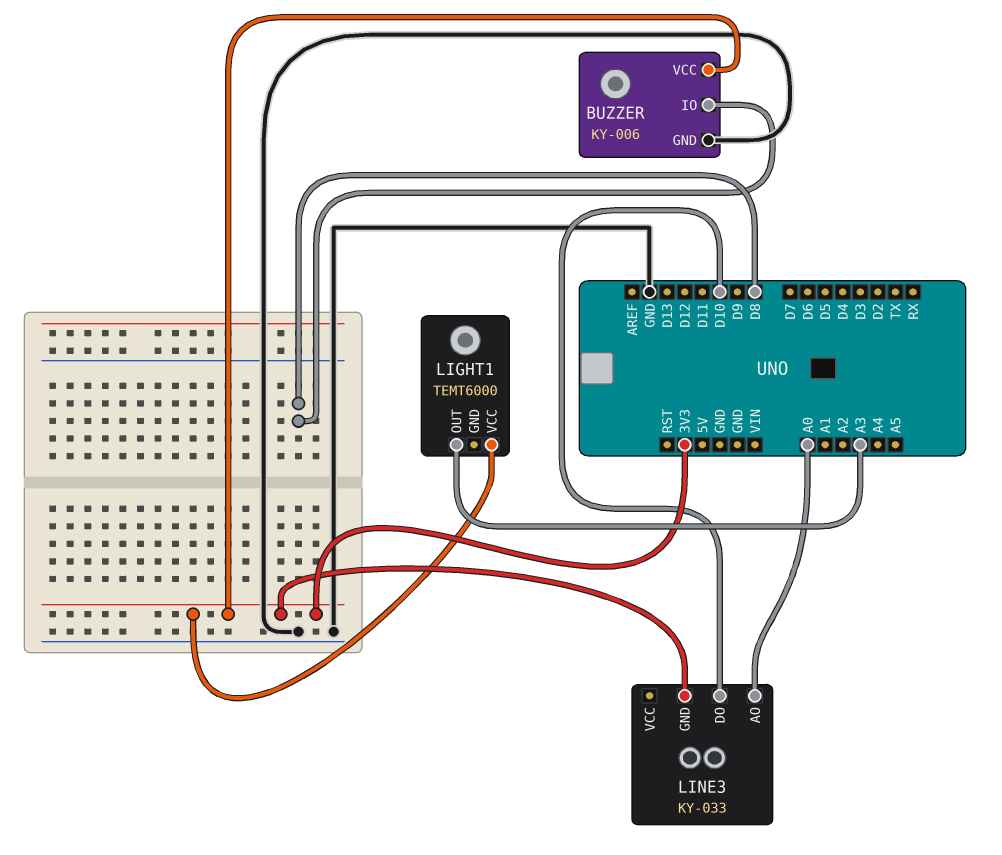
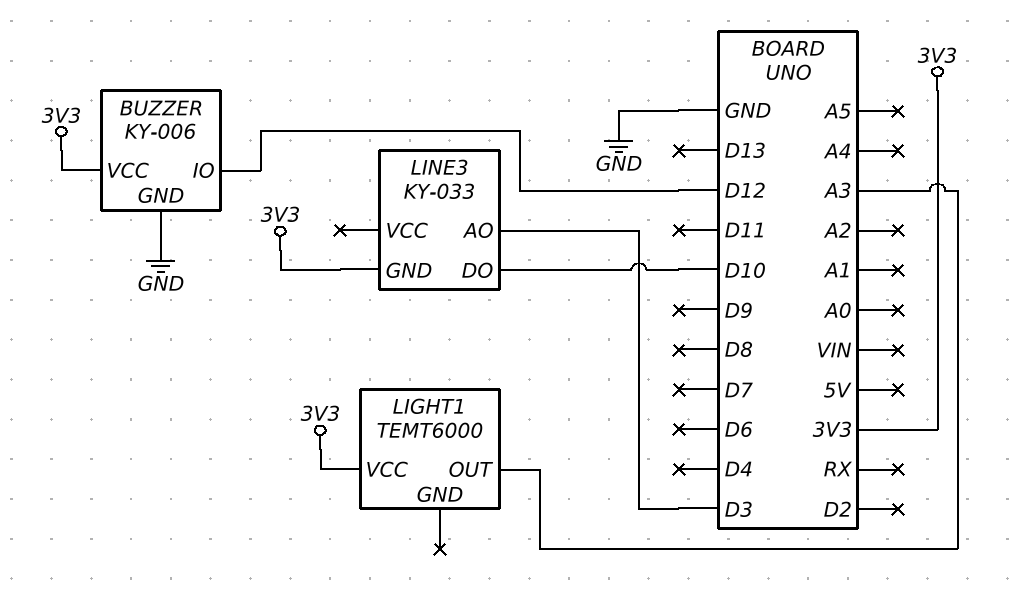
BUZZER pin IO: D8 -> D12
LINE3 pin AO: A0 -> D3

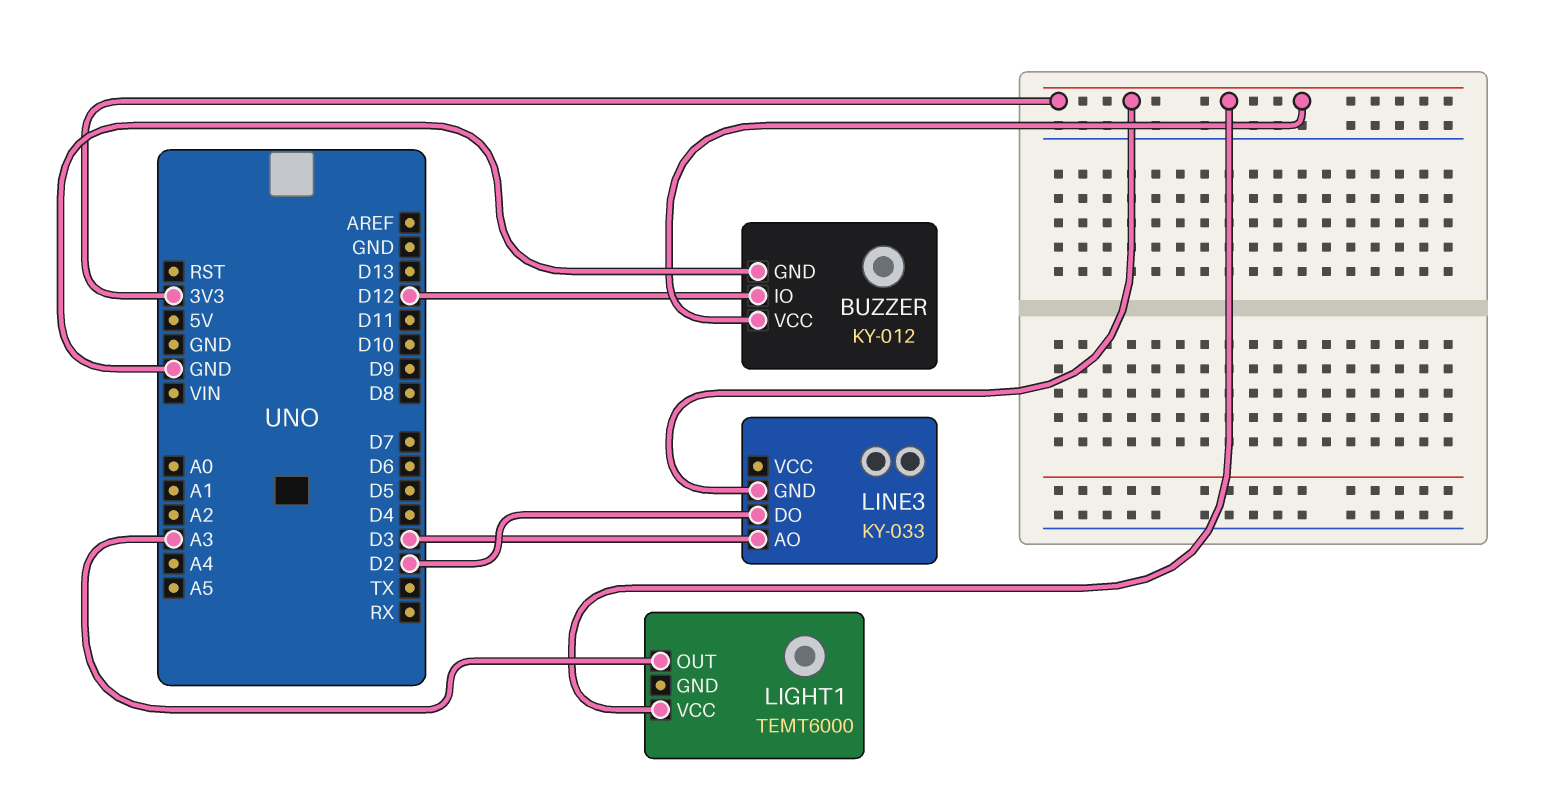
BUZZER: KY-006 -> KY-012
LINE3 pin DO: D10 -> D2

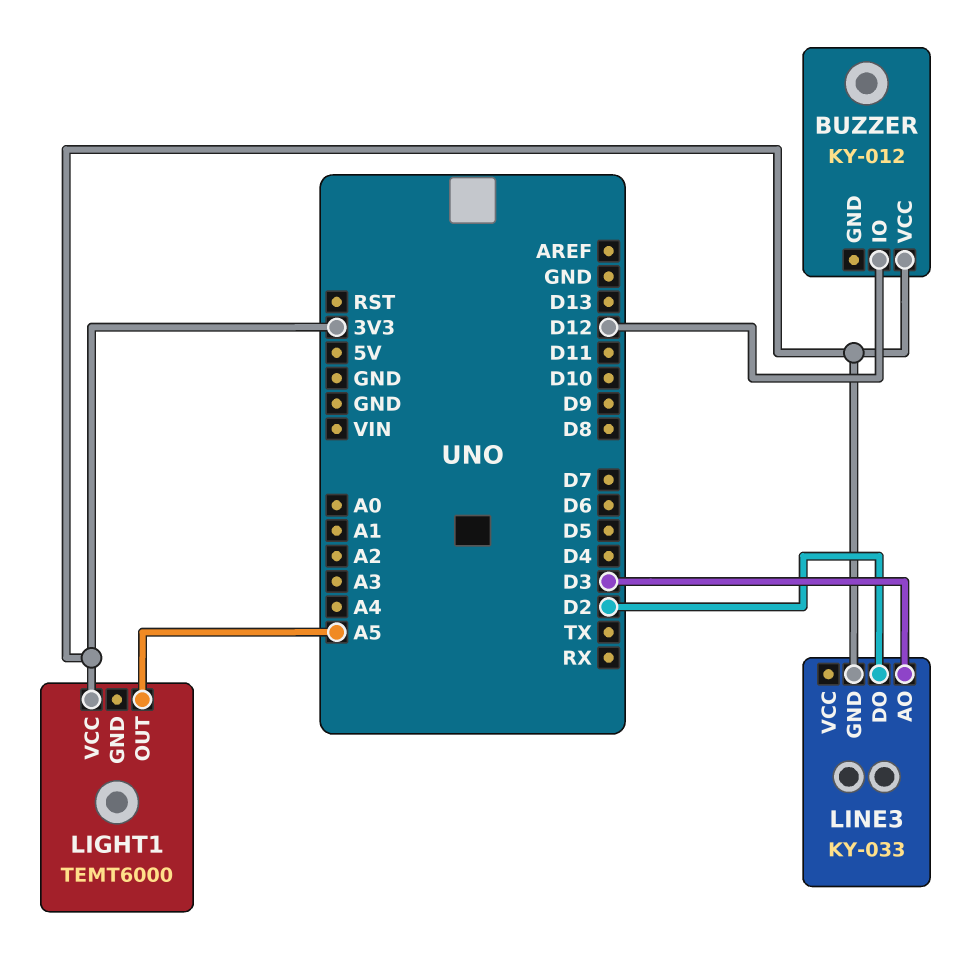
BUZZER pin GND: GND -> none
LIGHT1 pin OUT: A3 -> A5

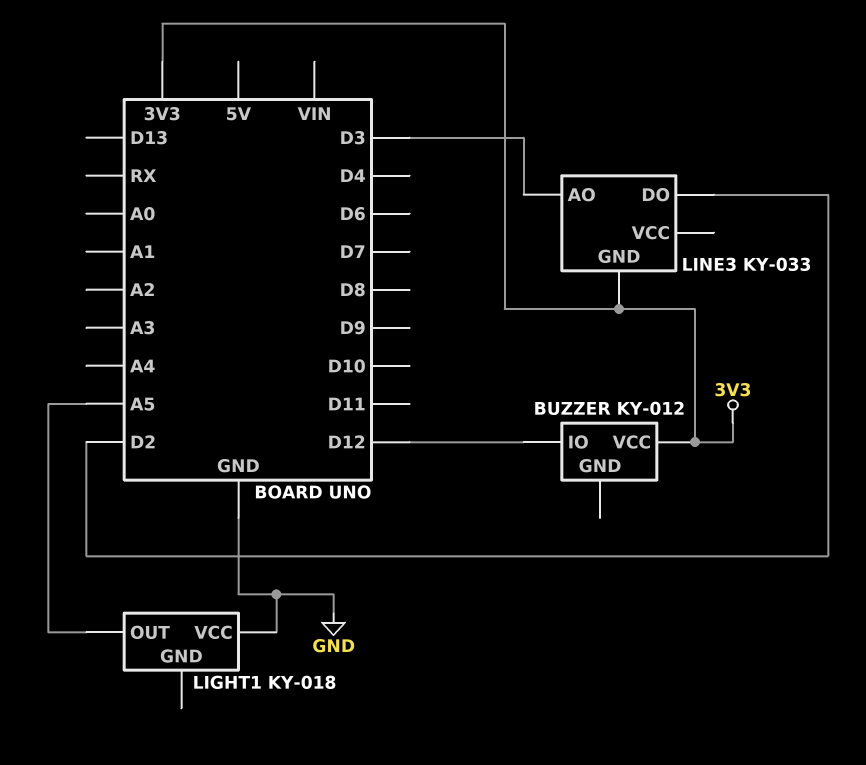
LIGHT1: TEMT6000 -> KY-018
LIGHT1 pin VCC: 3V3 -> GND

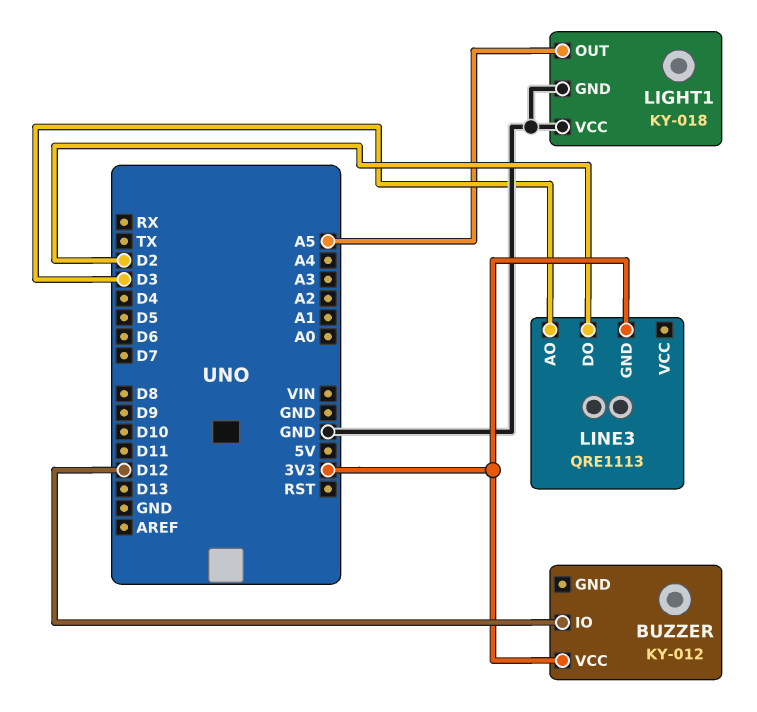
LIGHT1 pin GND: none -> GND
LINE3: KY-033 -> QRE1113

